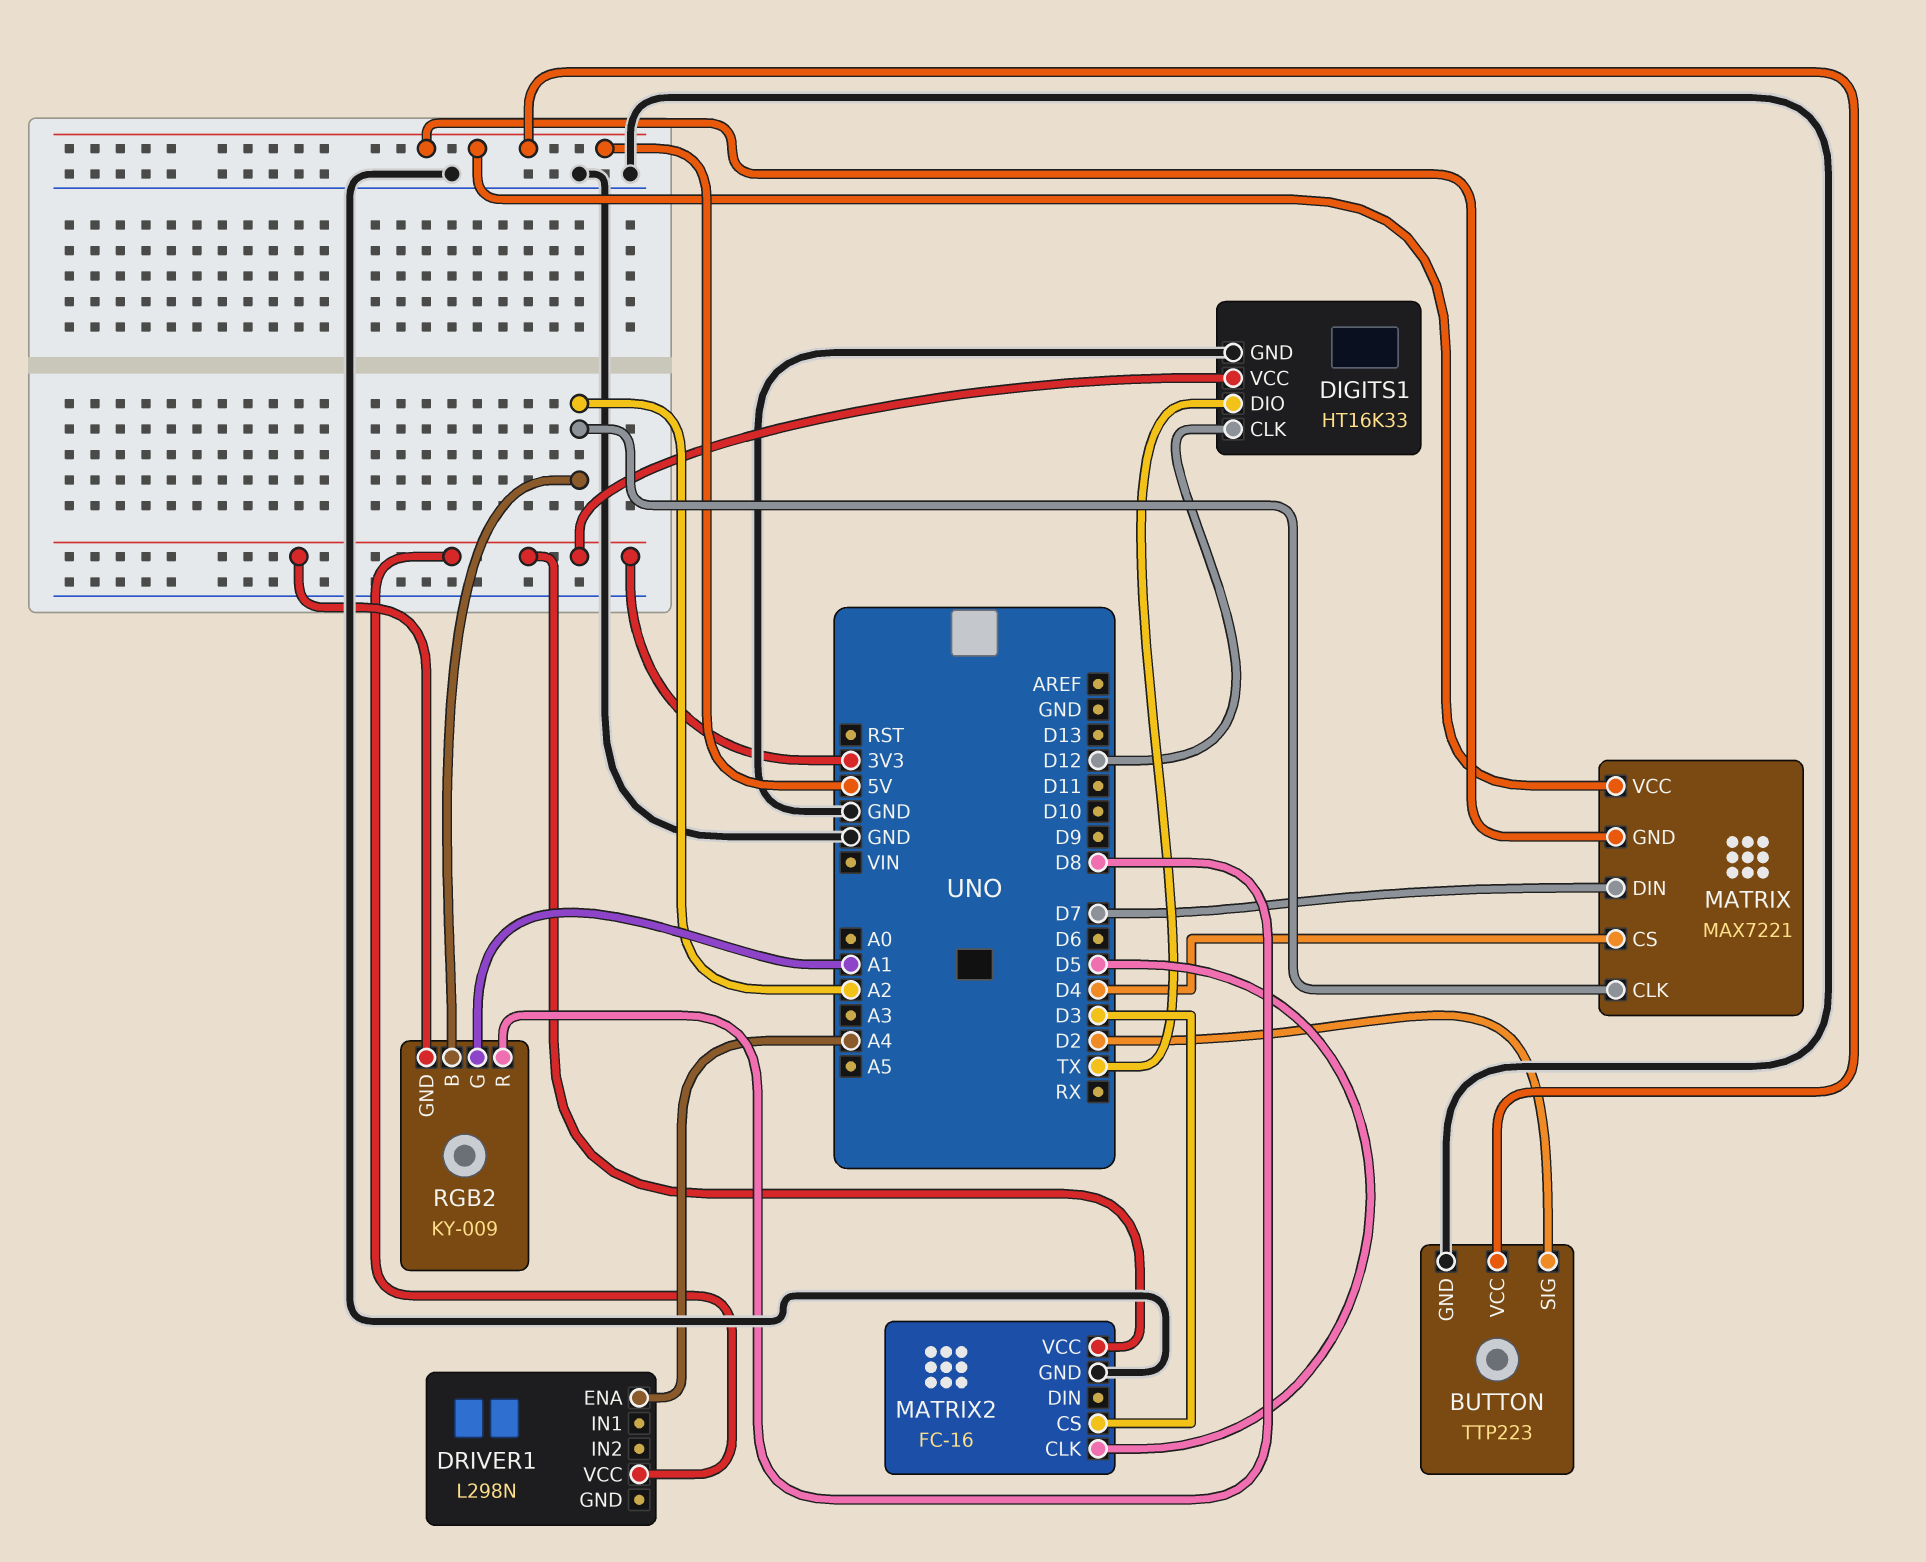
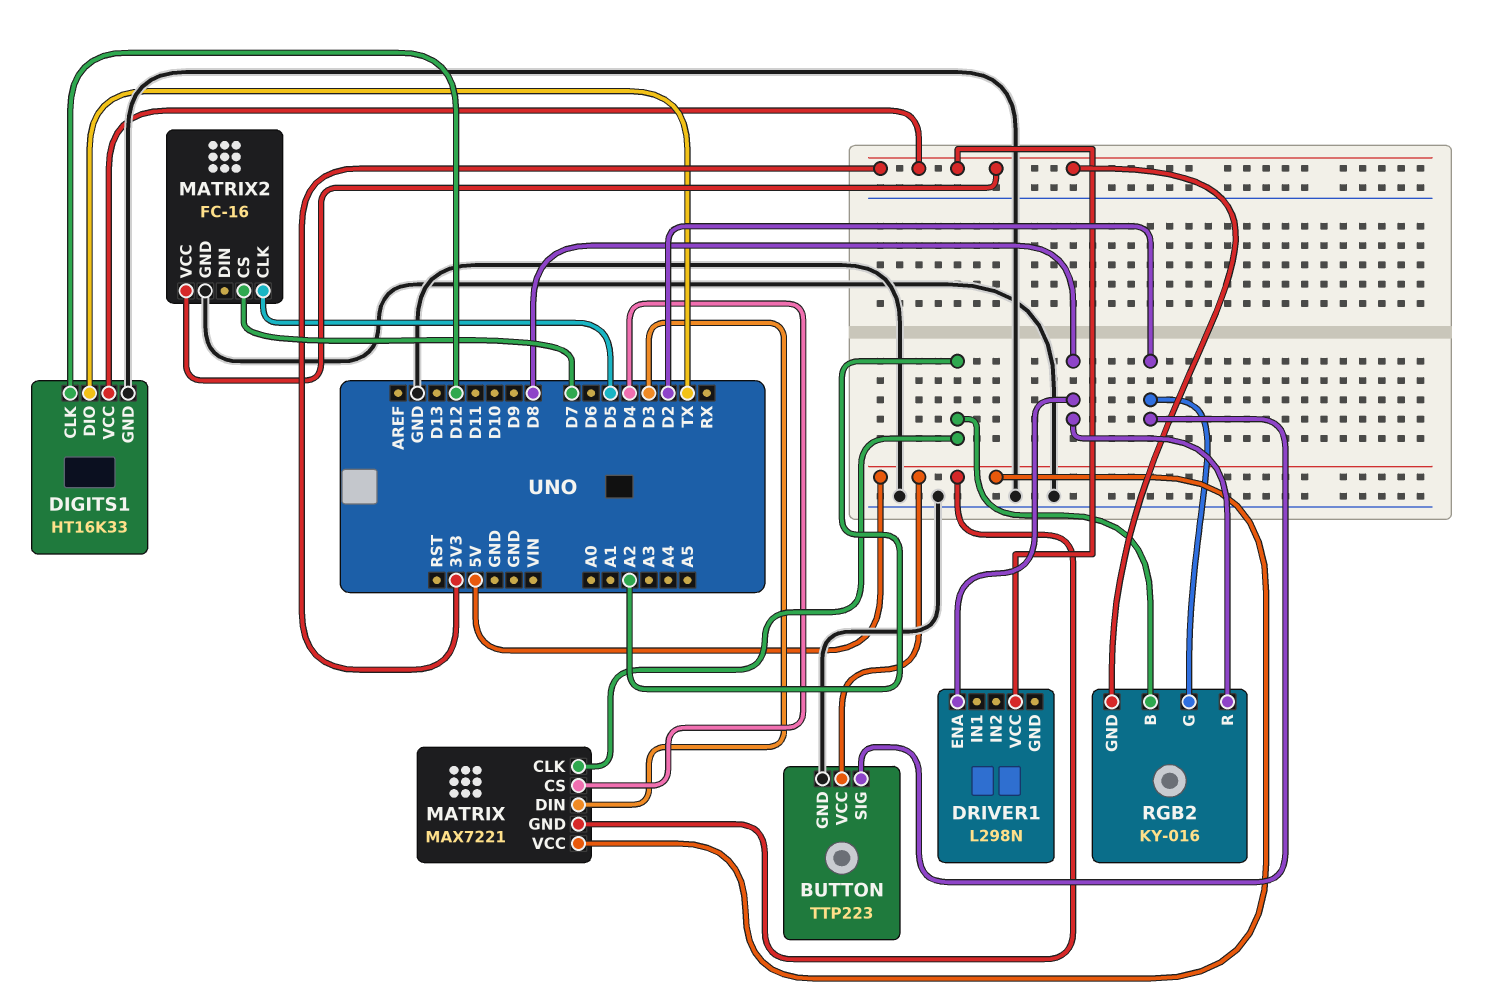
DRIVER1 pin ENA: A4 -> D8
MATRIX pin DIN: D7 -> D3
MATRIX2 pin CS: D3 -> D7
RGB2: KY-009 -> KY-016
RGB2 pin G: A1 -> D2

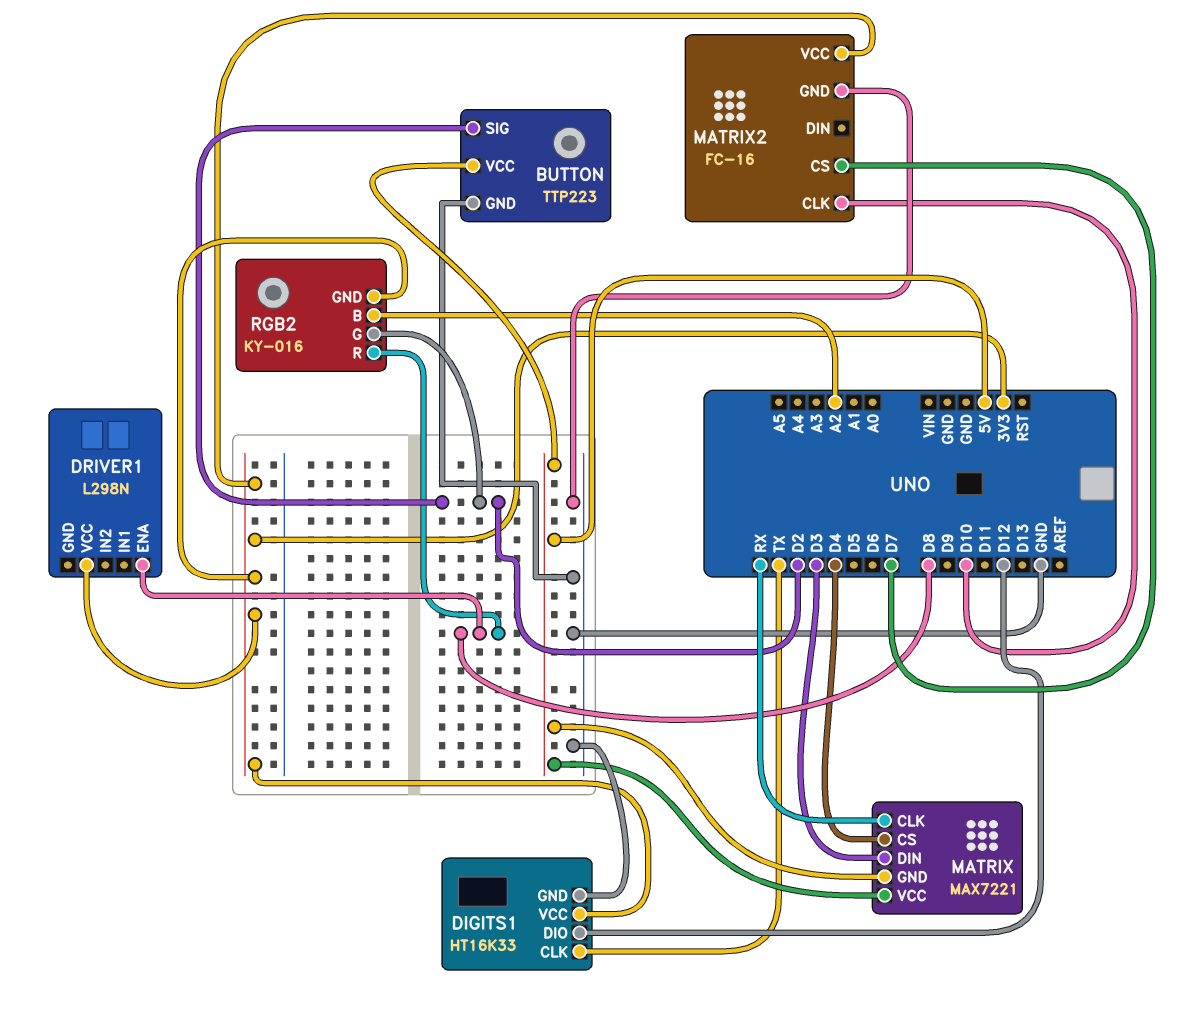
DIGITS1 pin CLK: D12 -> TX
DIGITS1 pin DIO: TX -> D12
MATRIX pin CLK: A2 -> RX
MATRIX2 pin CLK: D5 -> D10

